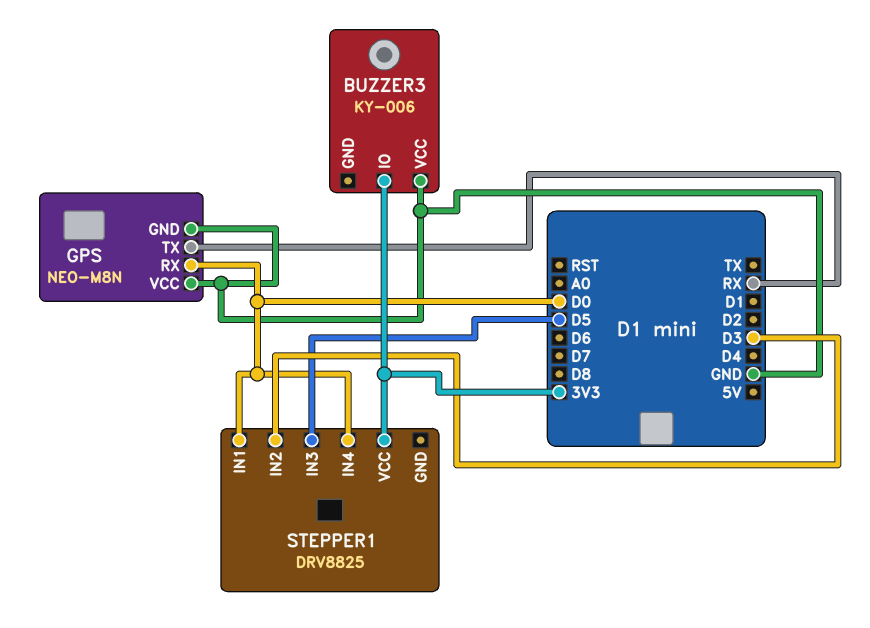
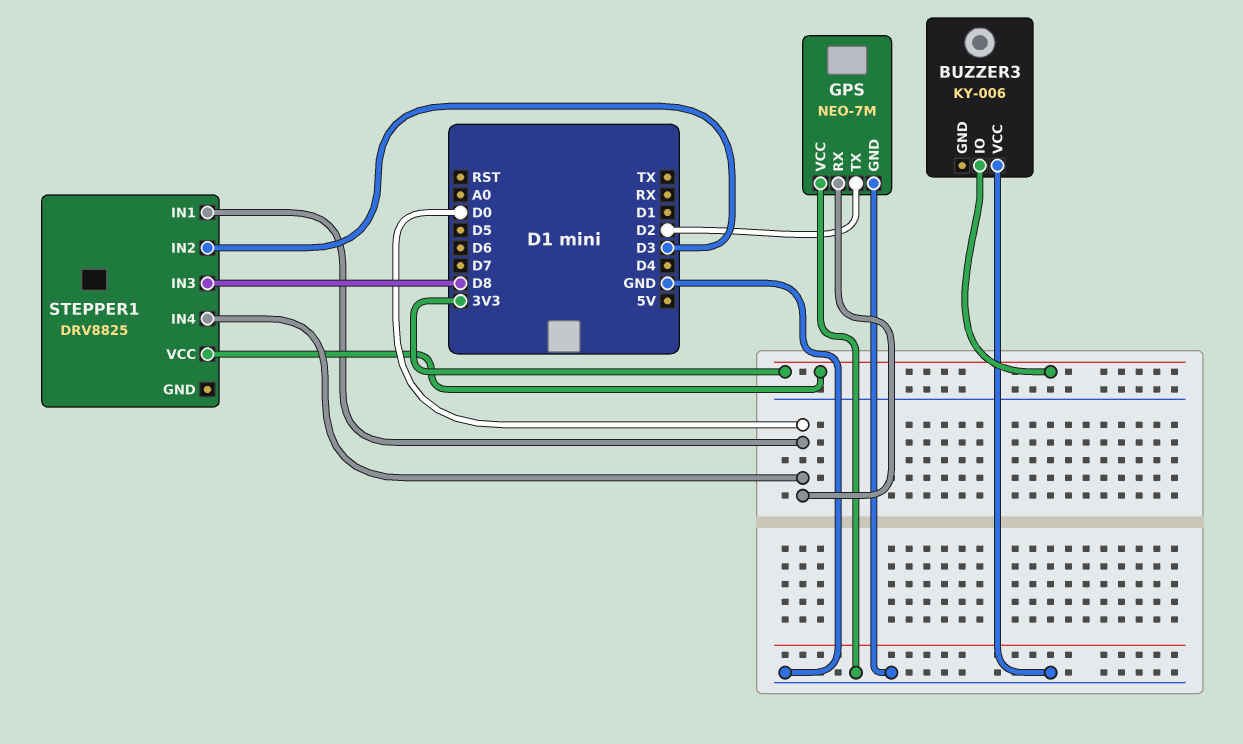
GPS: NEO-M8N -> NEO-7M
GPS pin TX: RX -> D2
STEPPER1 pin IN3: D5 -> D8

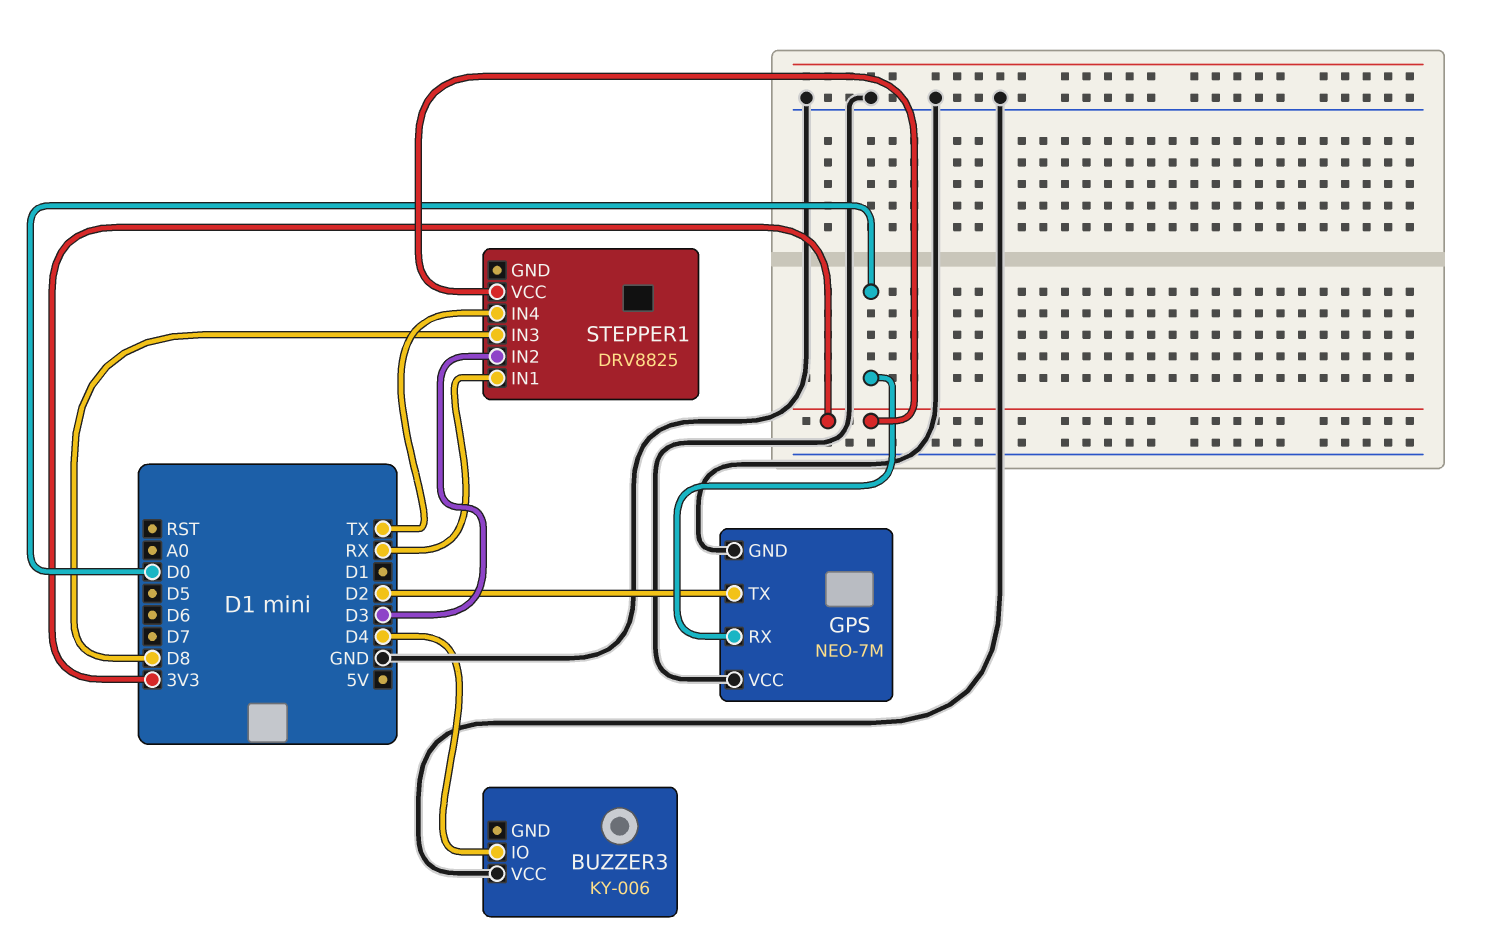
BUZZER3 pin IO: 3V3 -> D4
STEPPER1 pin IN1: D0 -> RX
STEPPER1 pin IN4: D0 -> TX

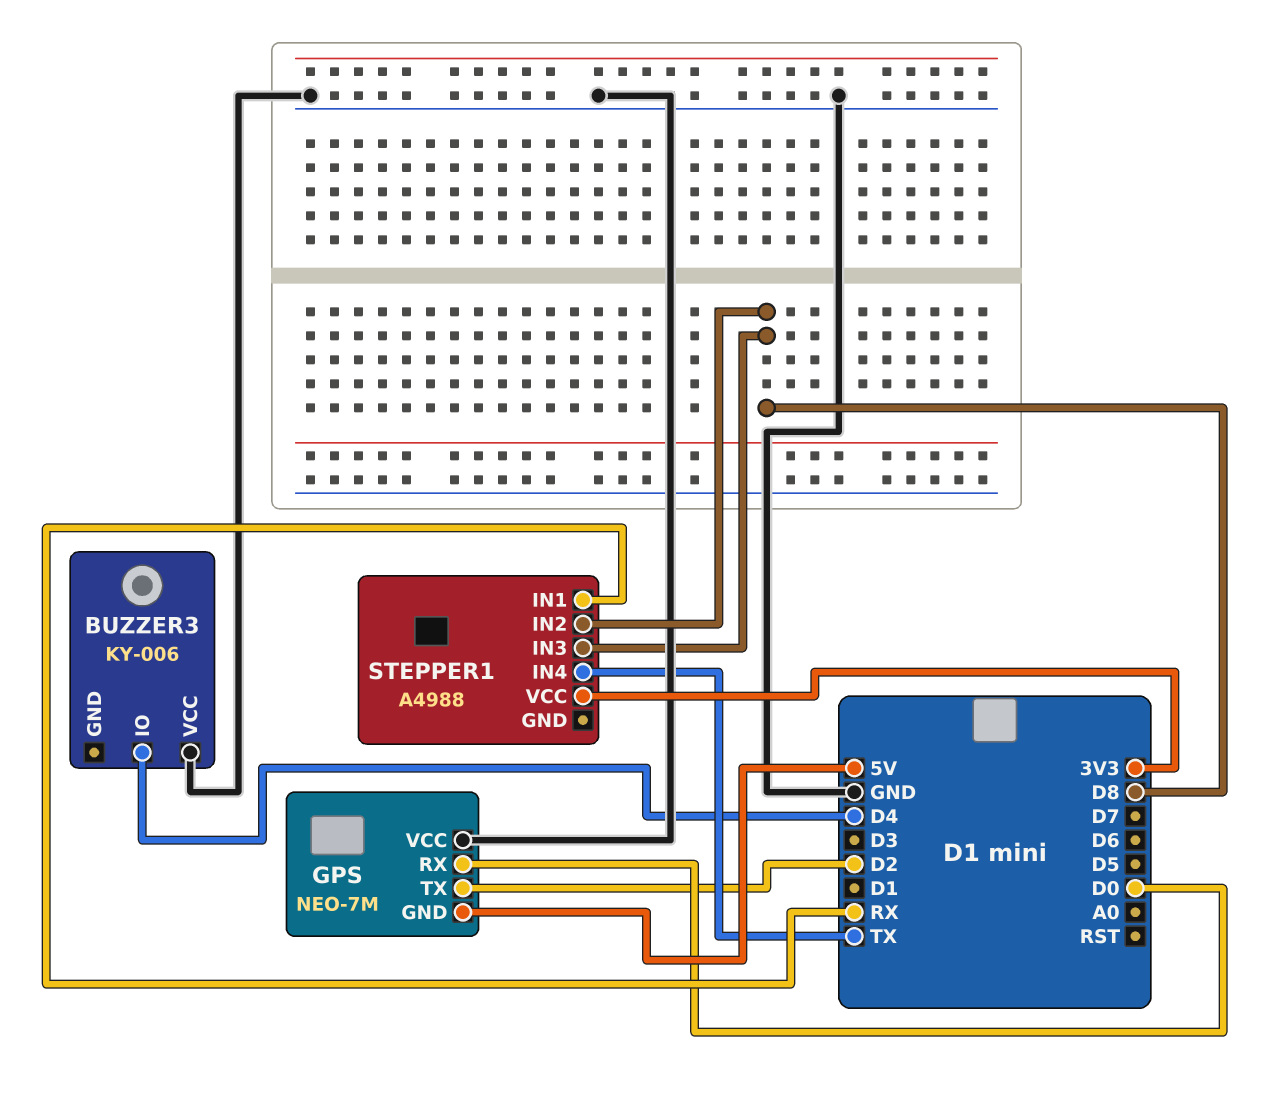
GPS pin GND: GND -> 5V
STEPPER1: DRV8825 -> A4988
STEPPER1 pin IN2: D3 -> D8

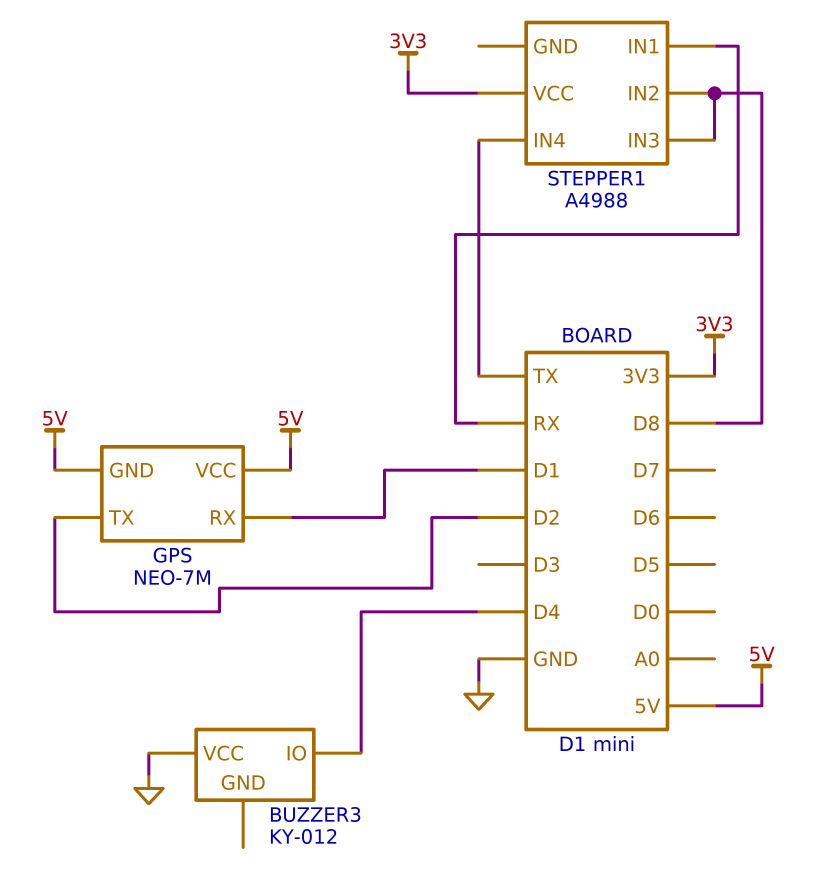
BUZZER3: KY-006 -> KY-012
GPS pin RX: D0 -> D1
GPS pin VCC: GND -> 5V

